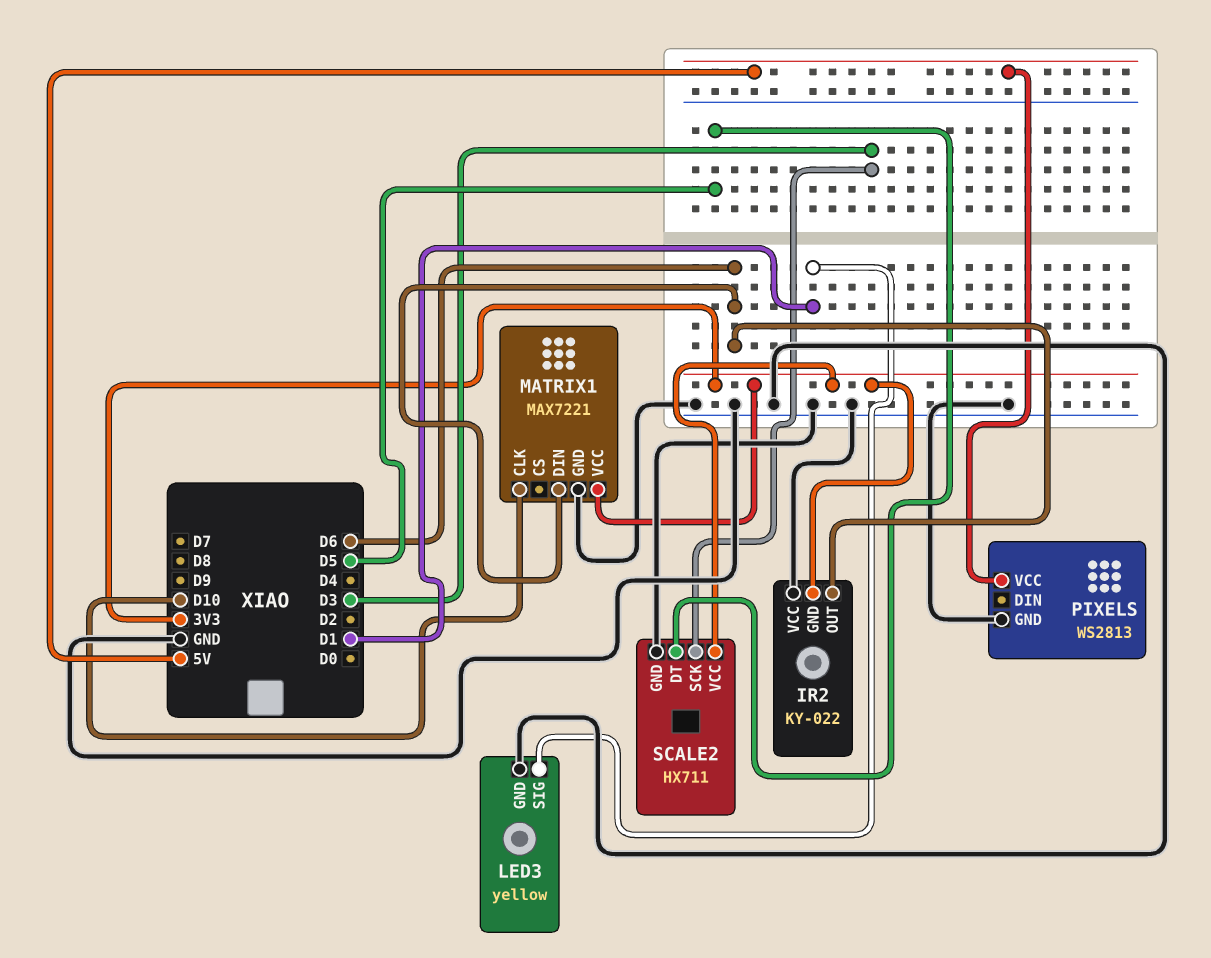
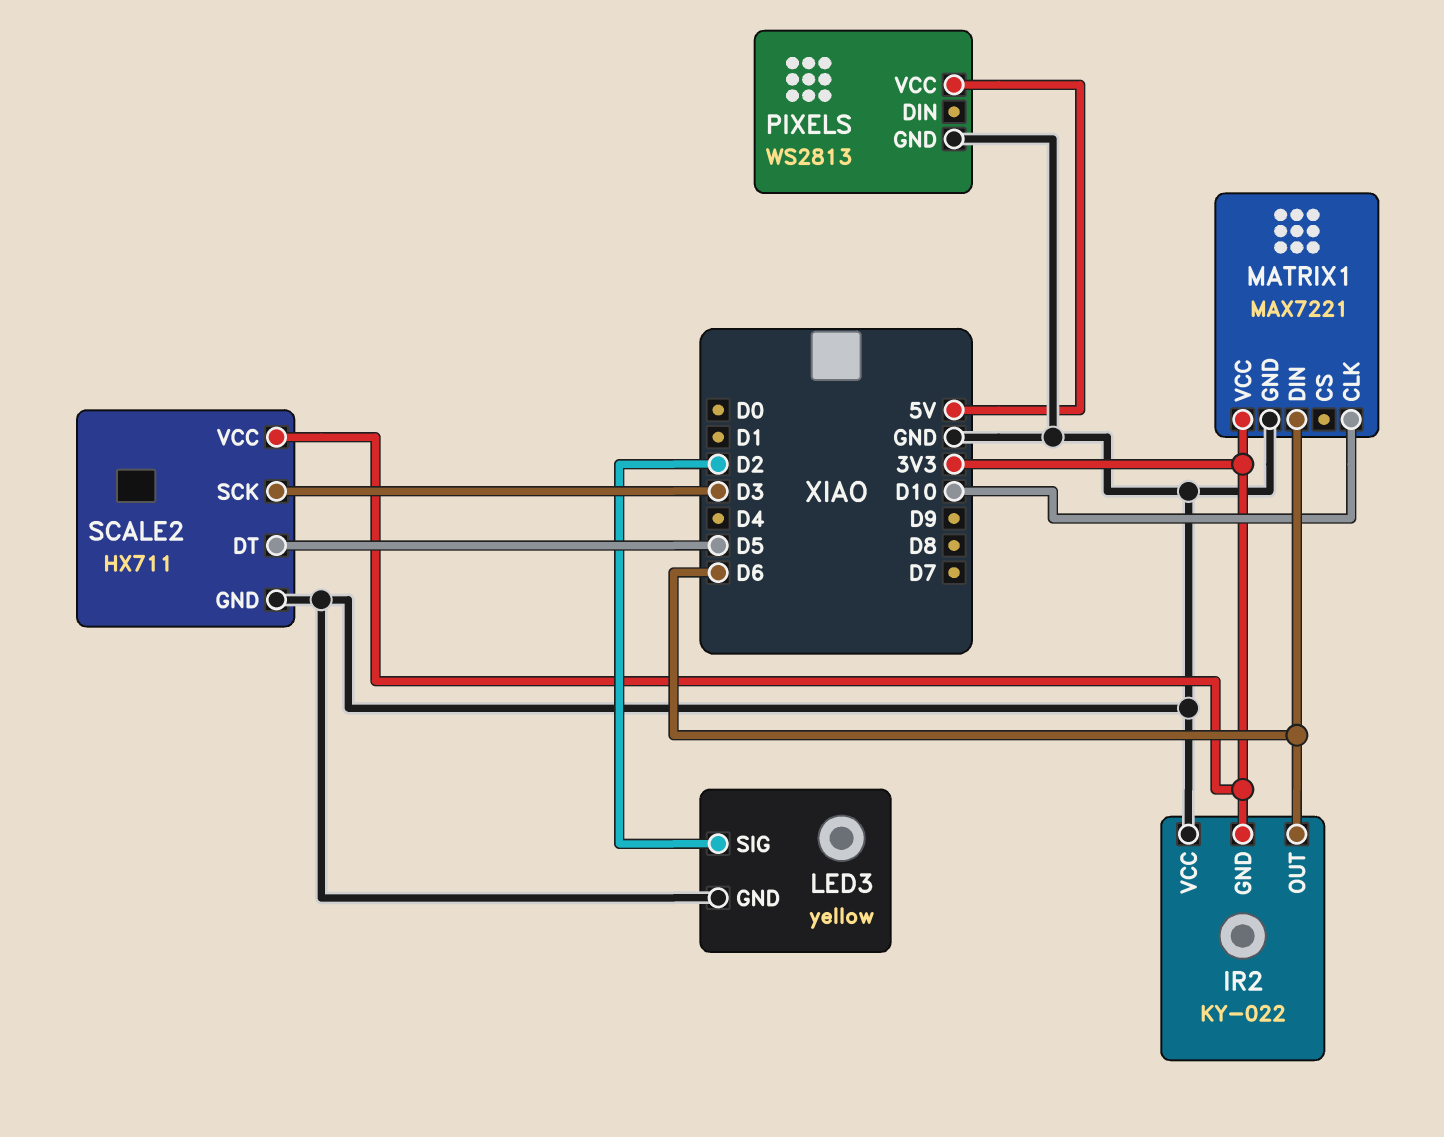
LED3 pin SIG: D1 -> D2

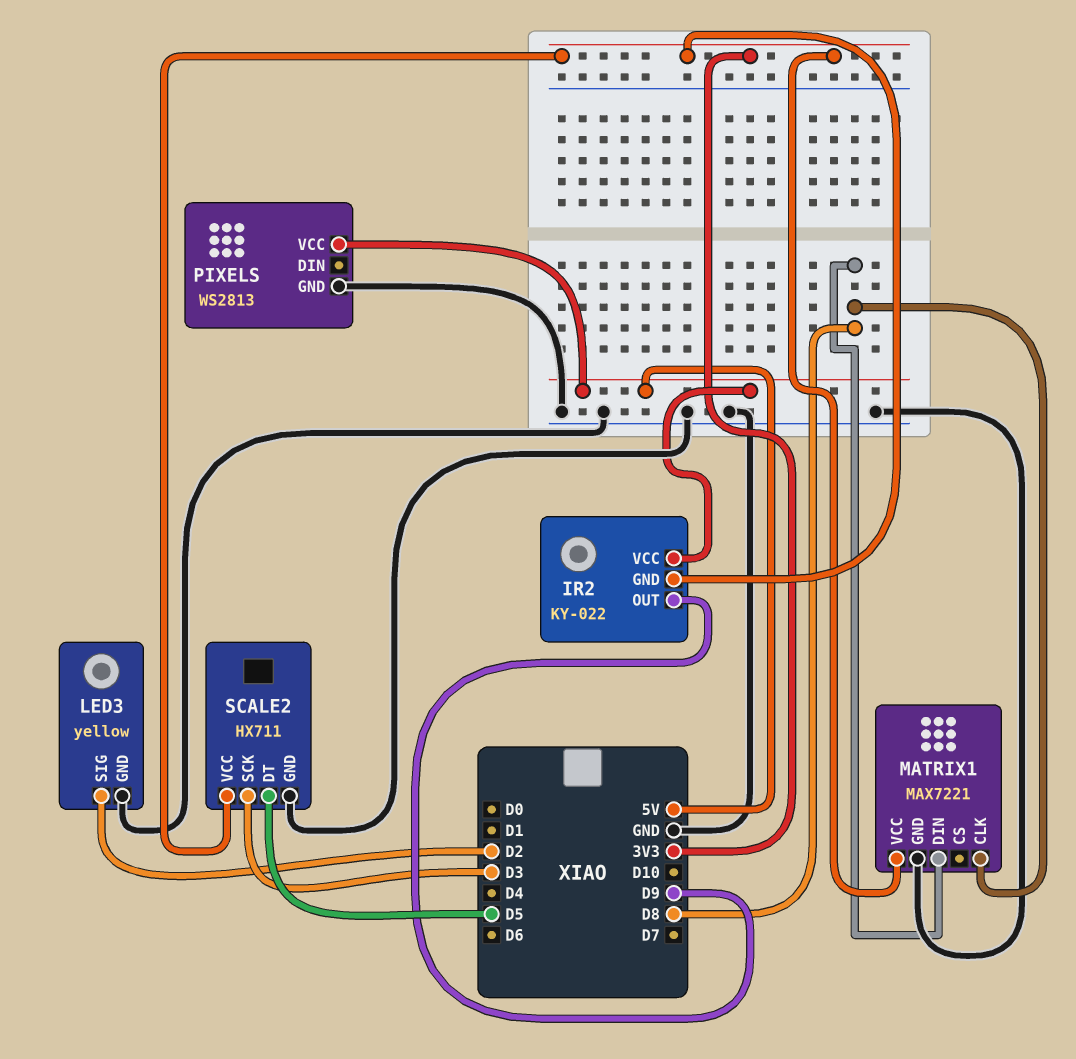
IR2 pin OUT: D6 -> D9
IR2 pin VCC: GND -> 5V
MATRIX1 pin CLK: D10 -> D8
MATRIX1 pin DIN: D6 -> D8

